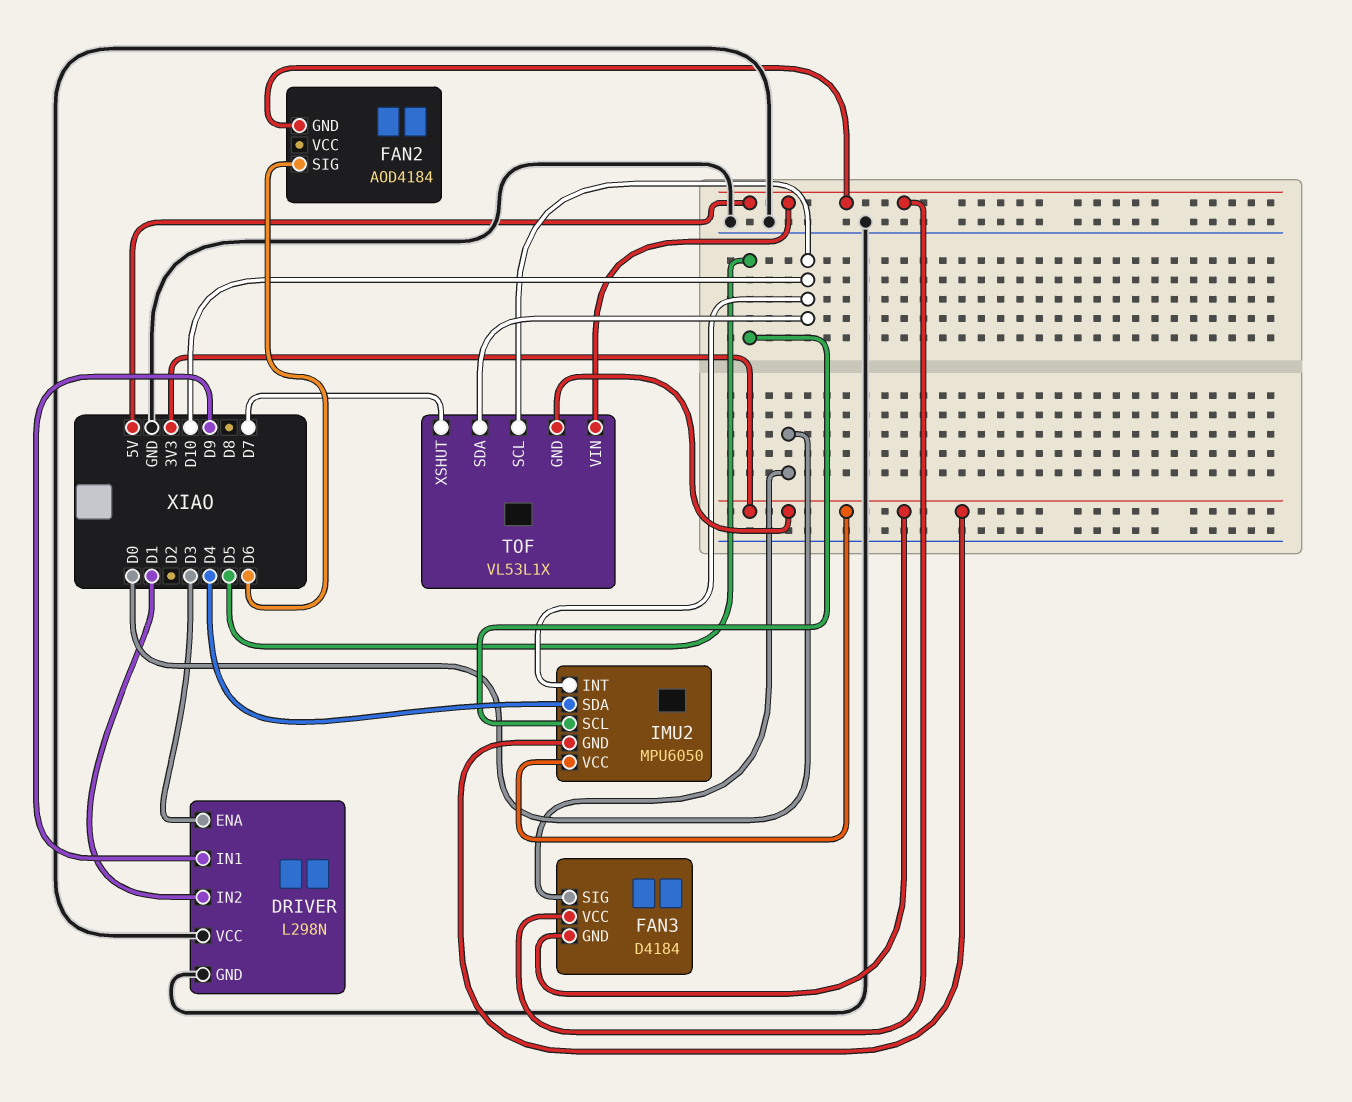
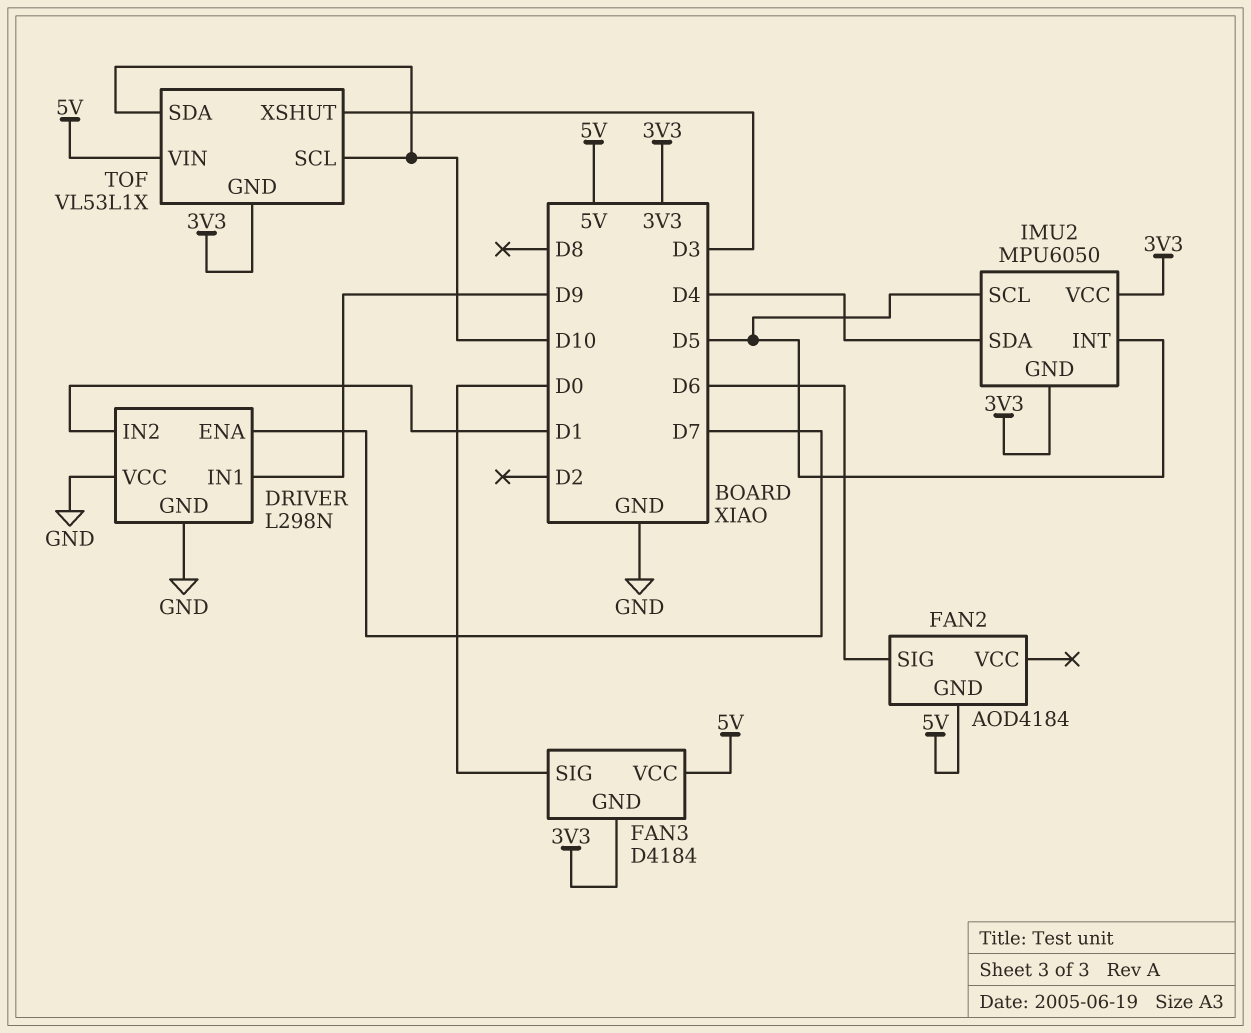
DRIVER pin ENA: D3 -> D7
IMU2 pin INT: D10 -> D5
TOF pin XSHUT: D7 -> D3

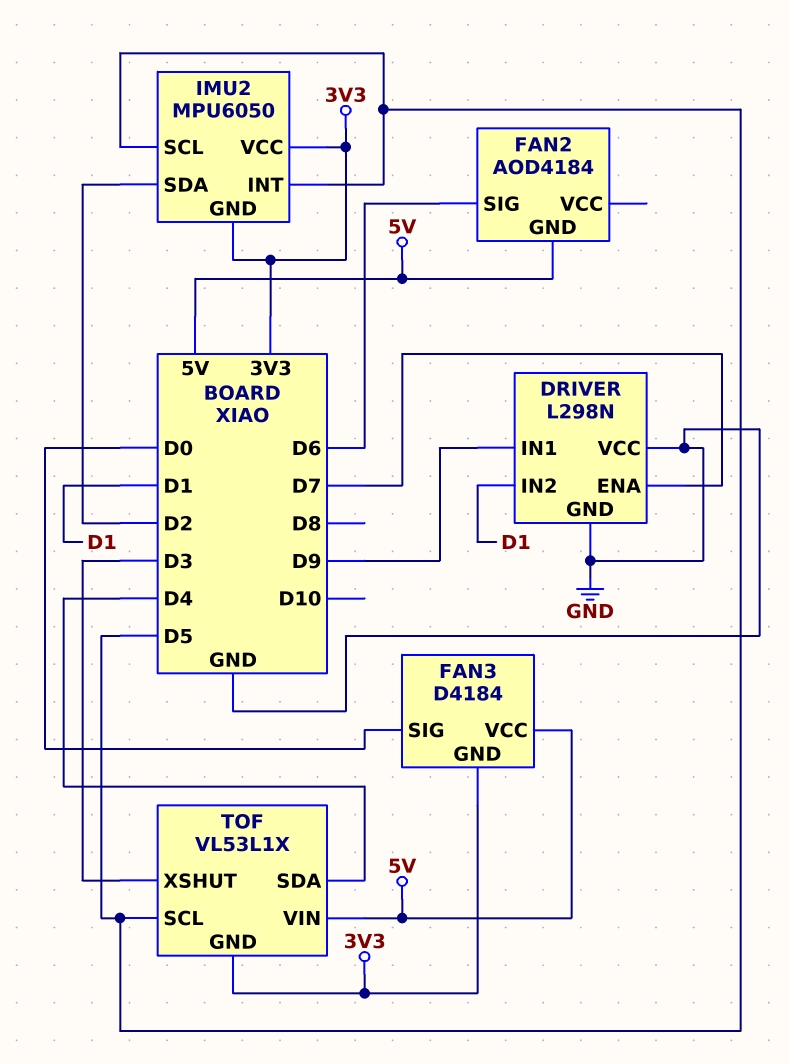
IMU2 pin SDA: D4 -> D2
TOF pin SCL: D10 -> D5
TOF pin SDA: D10 -> D4

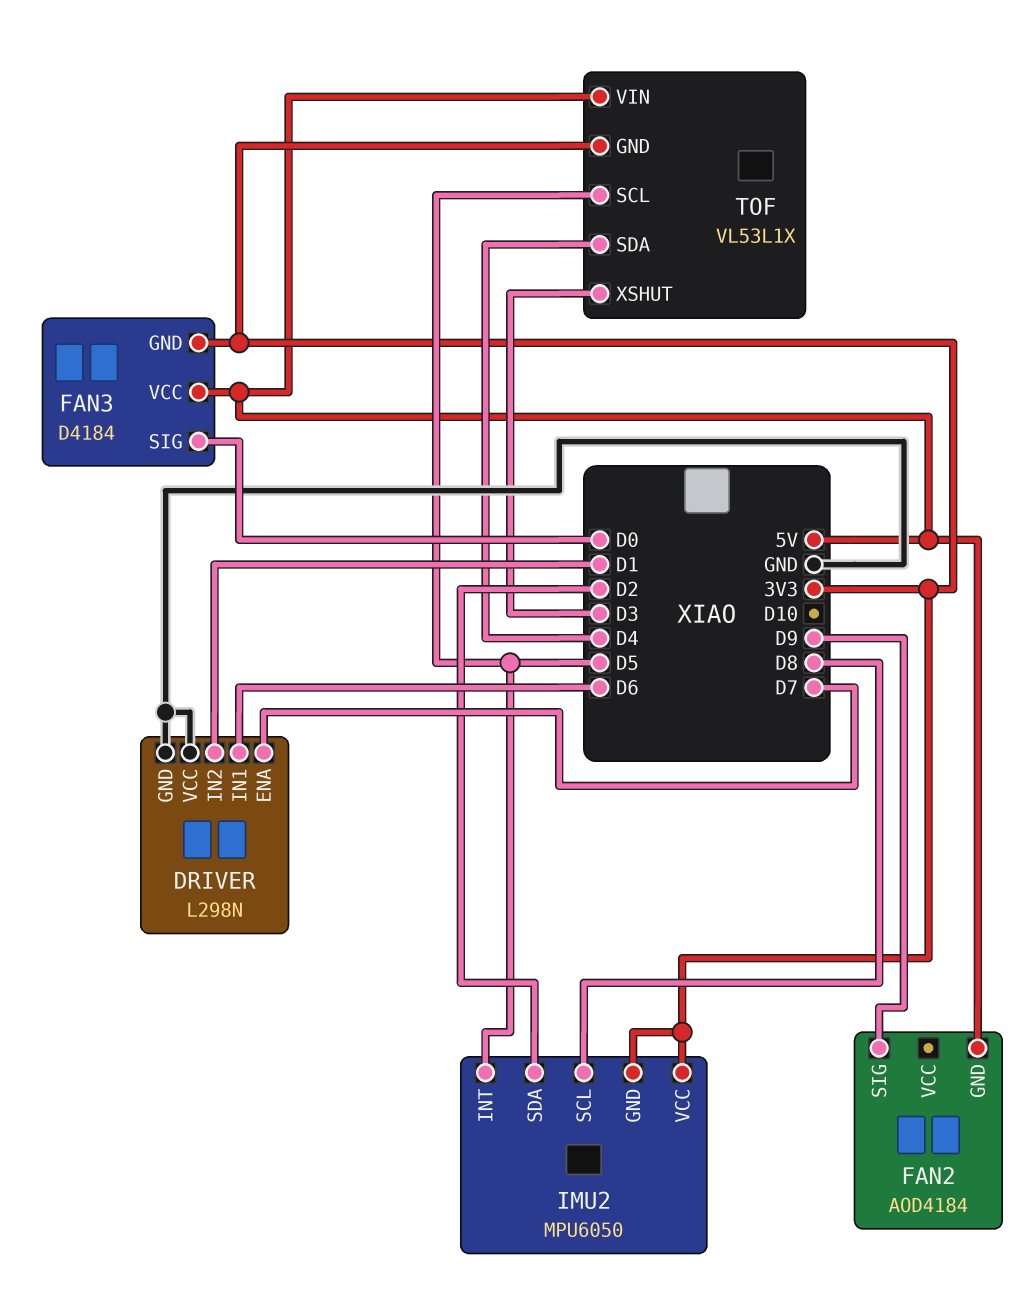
DRIVER pin IN1: D9 -> D6
FAN2 pin SIG: D6 -> D9
IMU2 pin SCL: D5 -> D8

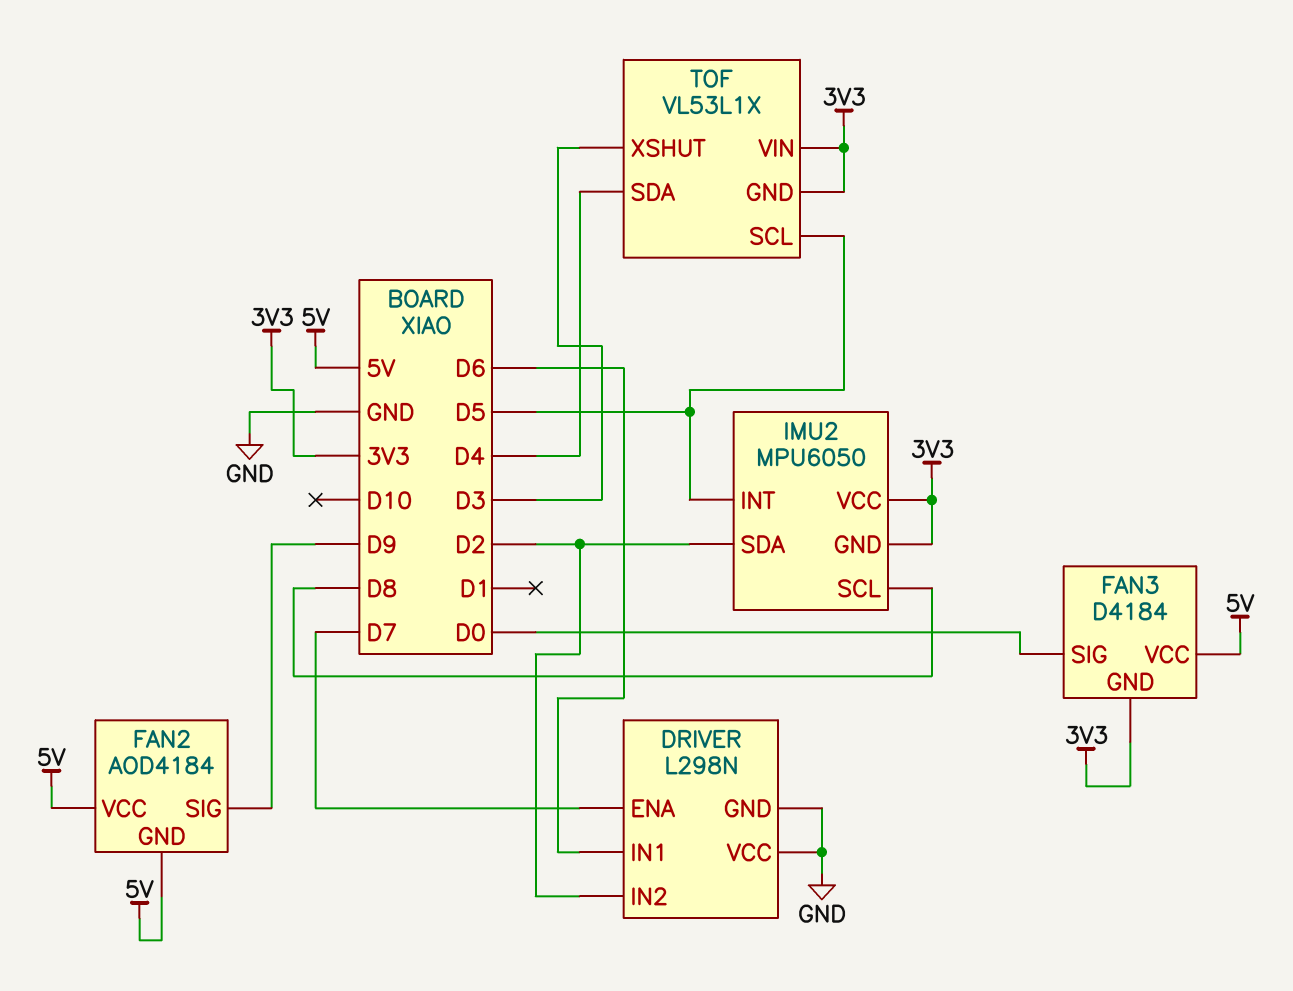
DRIVER pin IN2: D1 -> D2
FAN2 pin VCC: none -> 5V
TOF pin VIN: 5V -> 3V3

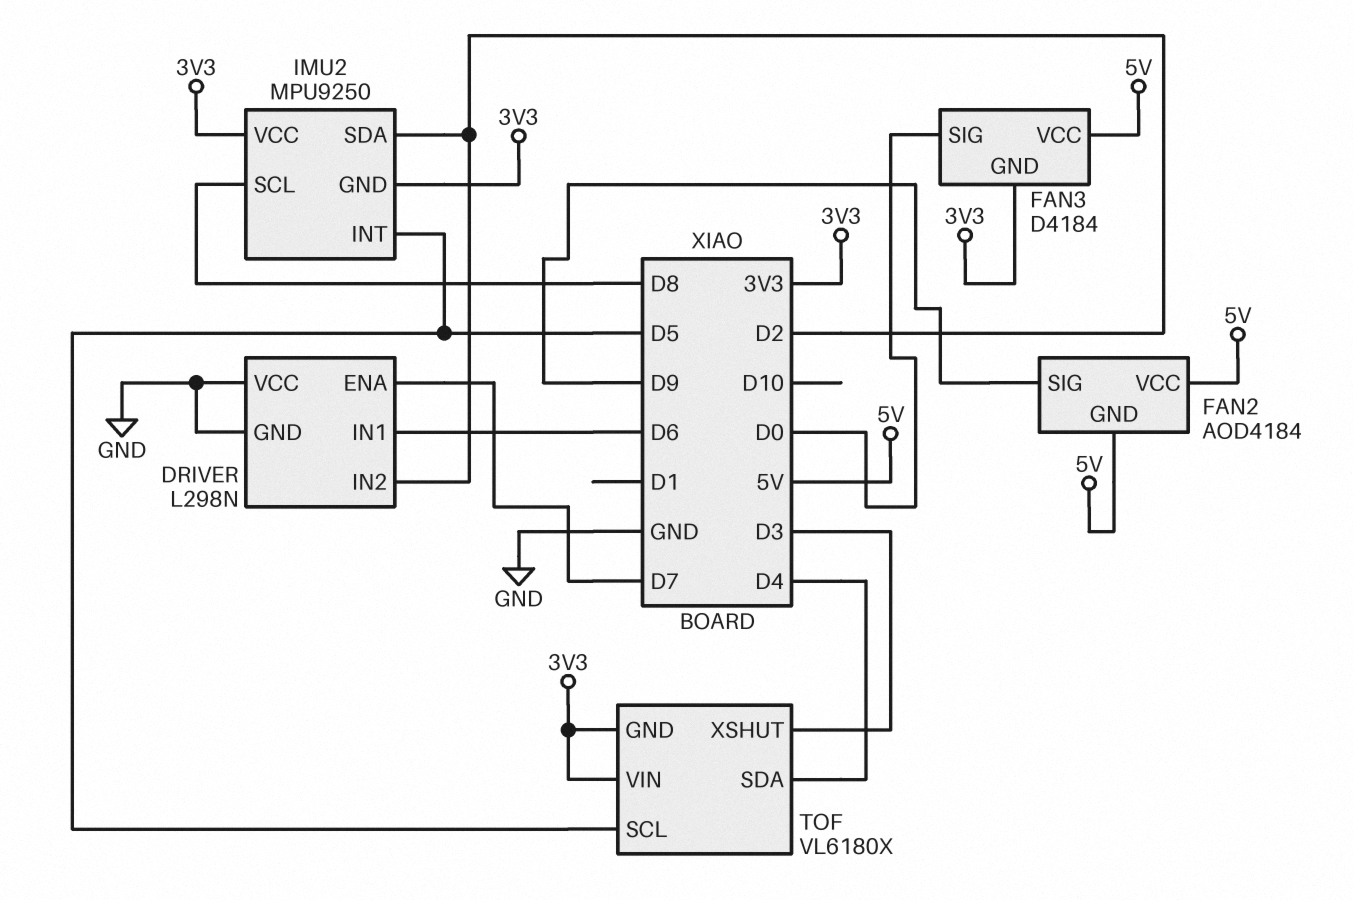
IMU2: MPU6050 -> MPU9250
TOF: VL53L1X -> VL6180X

